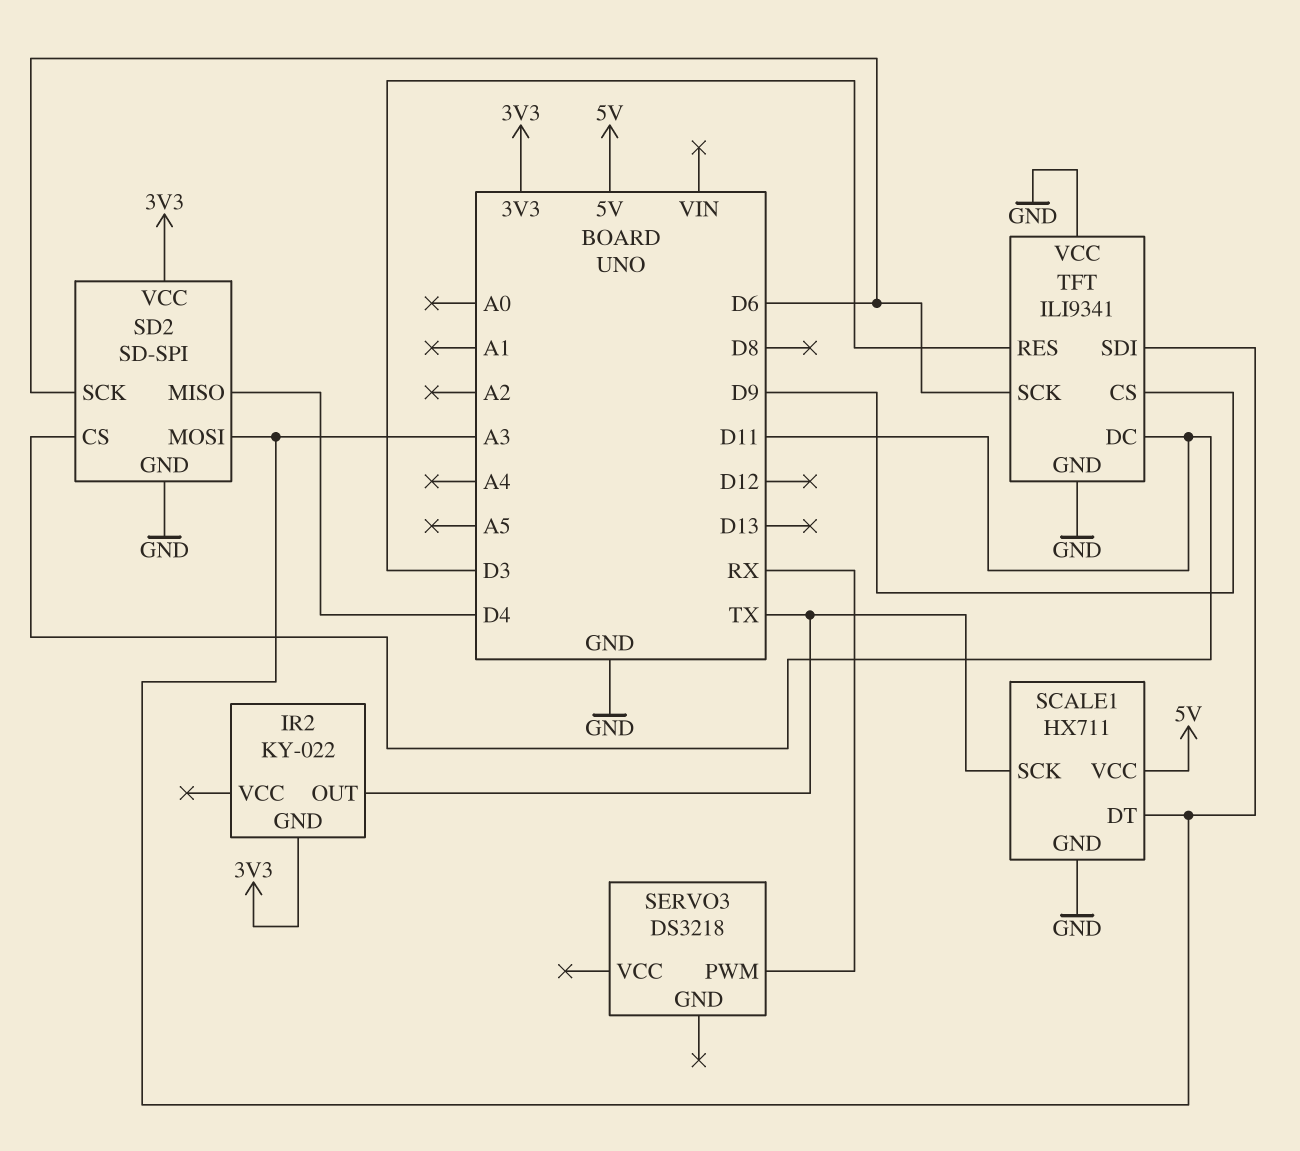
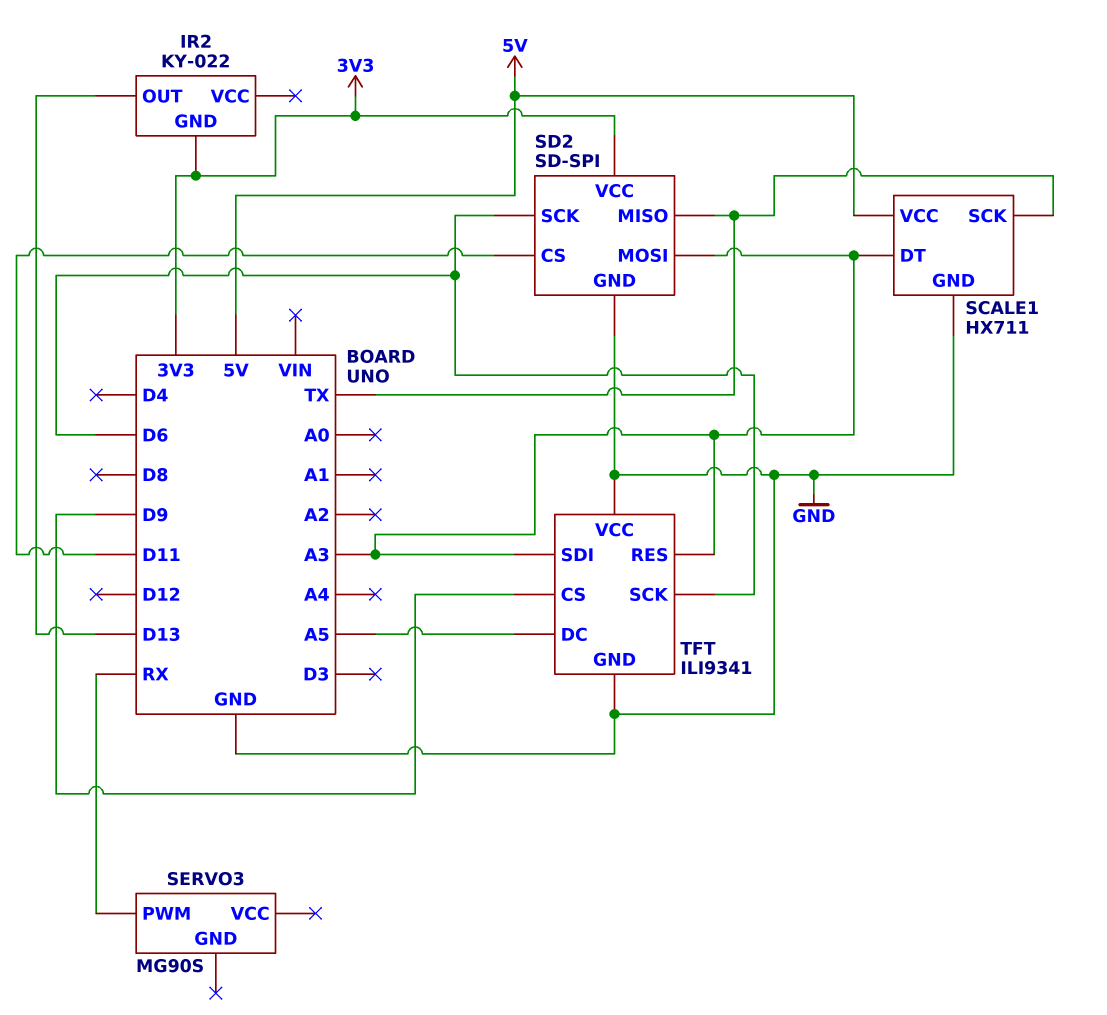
IR2 pin OUT: TX -> D13
SD2 pin MISO: D4 -> TX
SERVO3: DS3218 -> MG90S
TFT pin DC: D11 -> A5
TFT pin RES: D3 -> A3

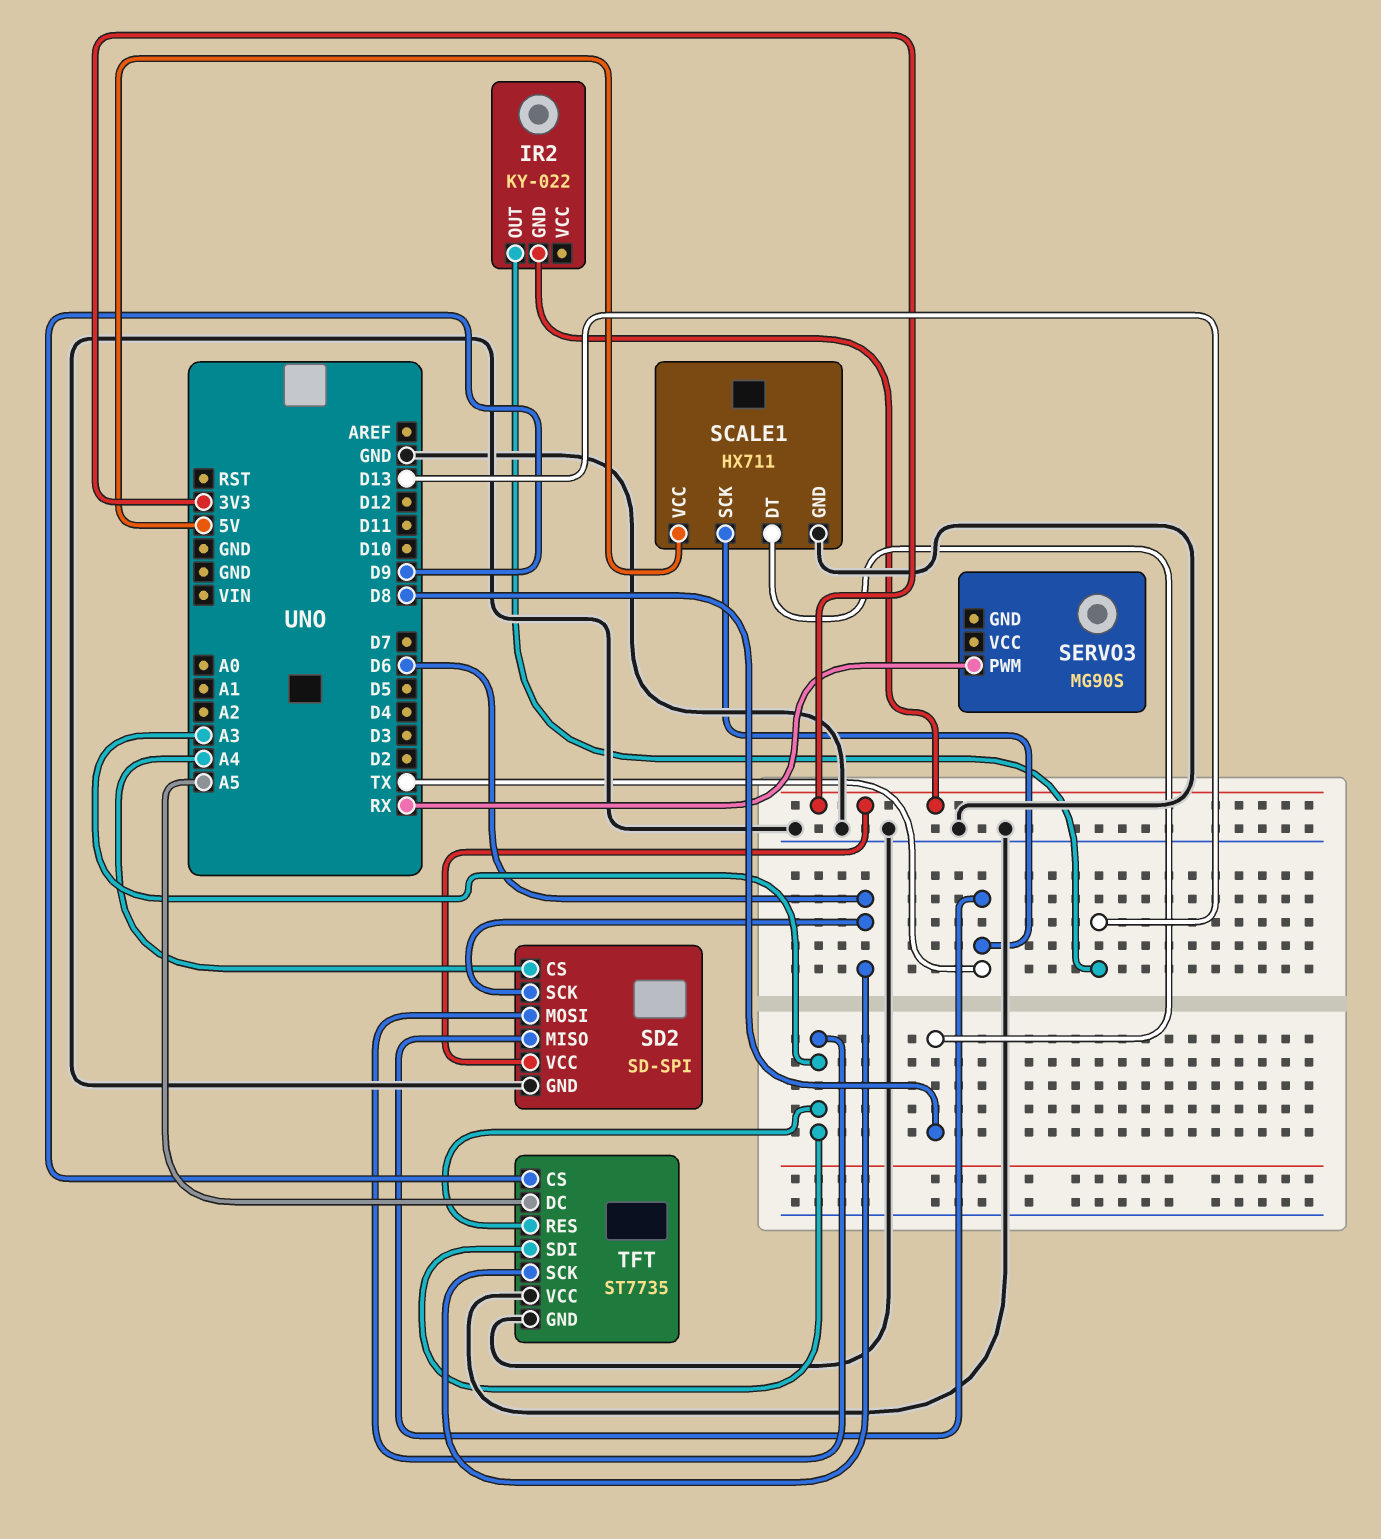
SCALE1 pin DT: A3 -> D8
SD2 pin CS: D11 -> A4
TFT: ILI9341 -> ST7735

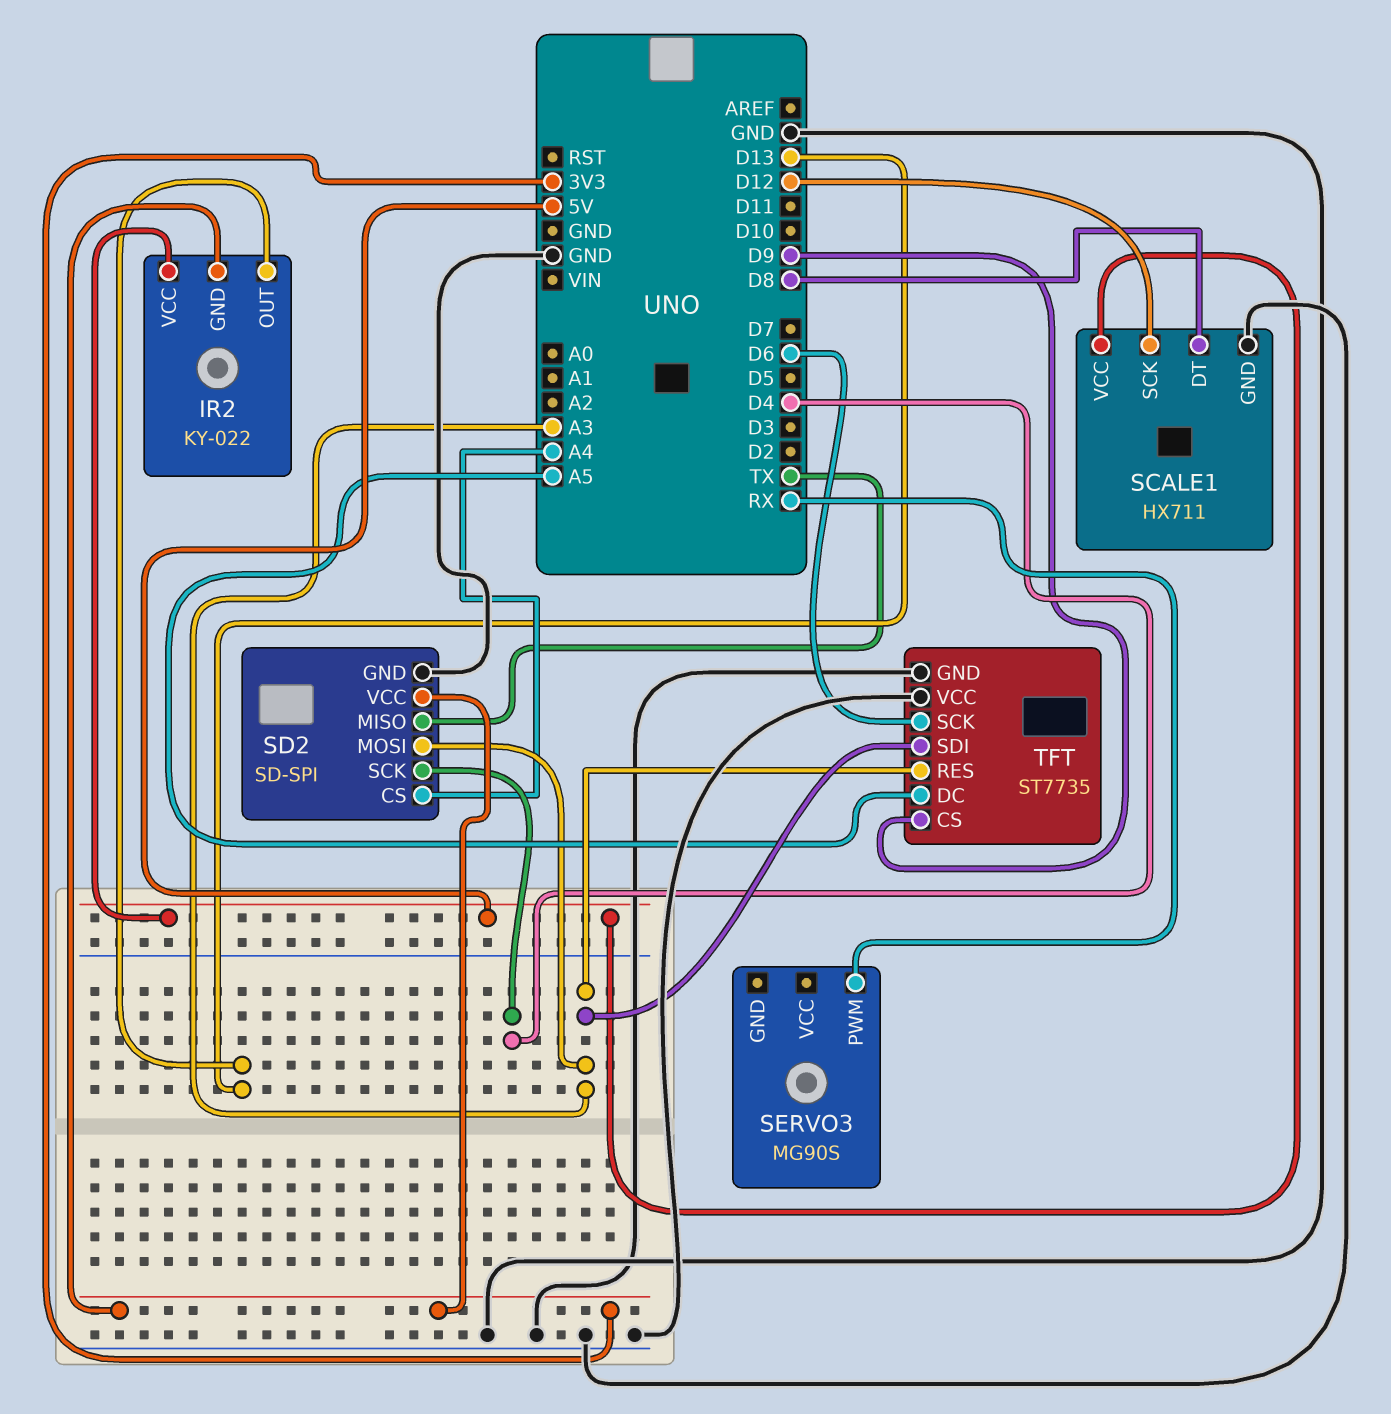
IR2 pin VCC: none -> 5V
SCALE1 pin SCK: TX -> D12
SD2 pin SCK: D6 -> D4

